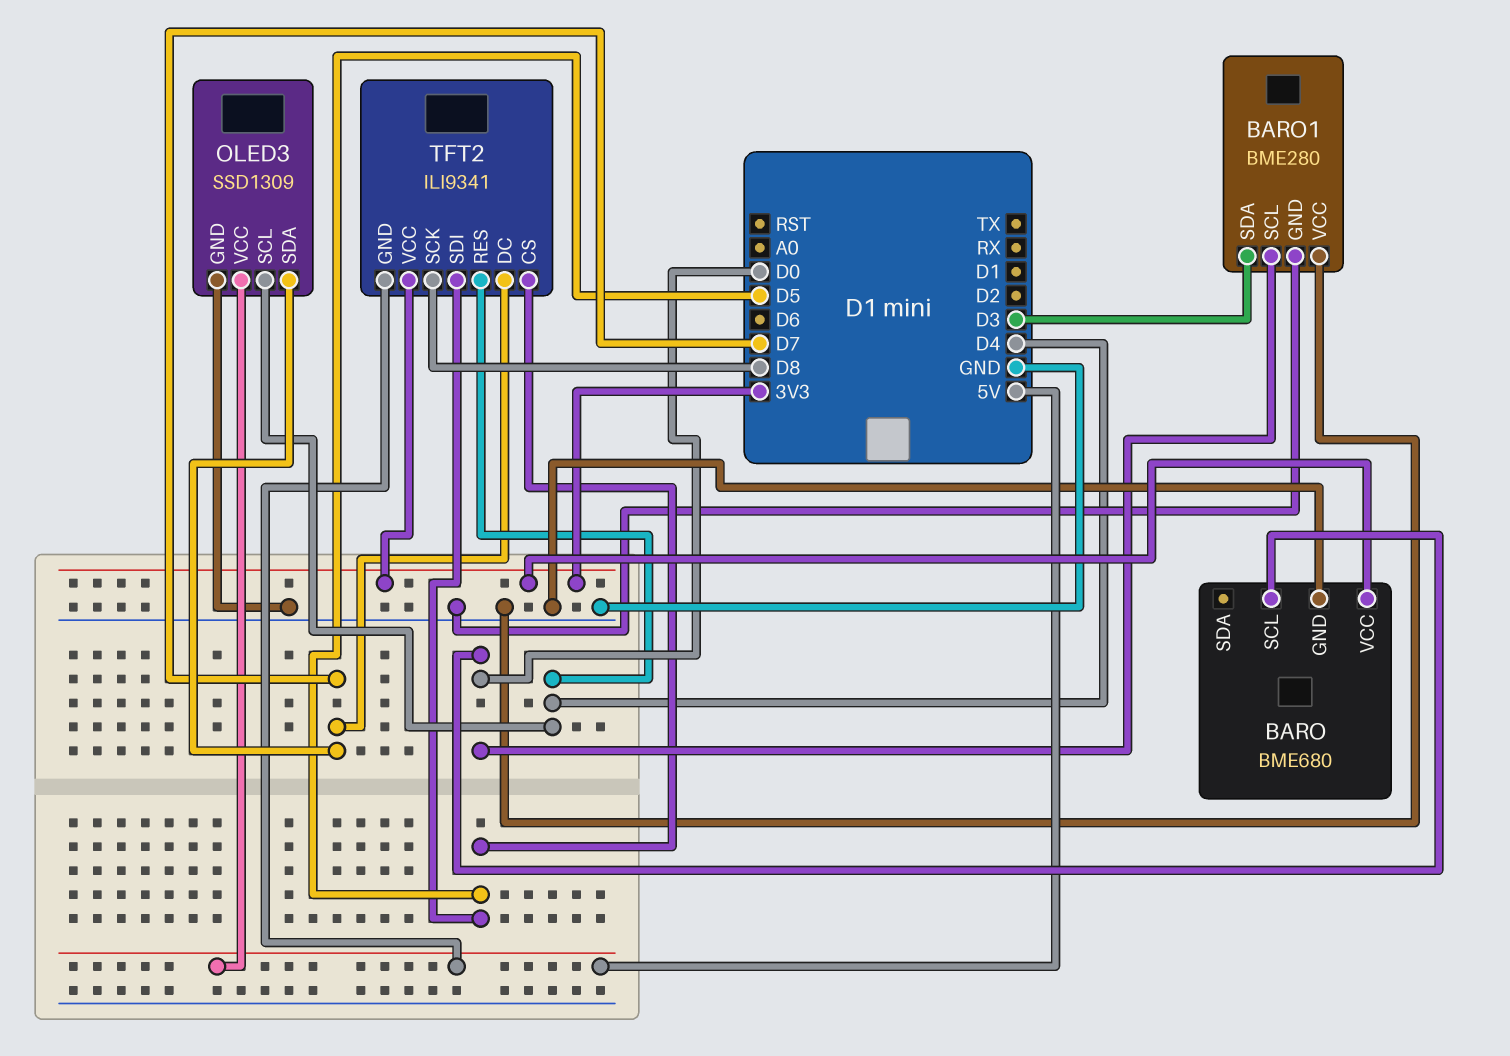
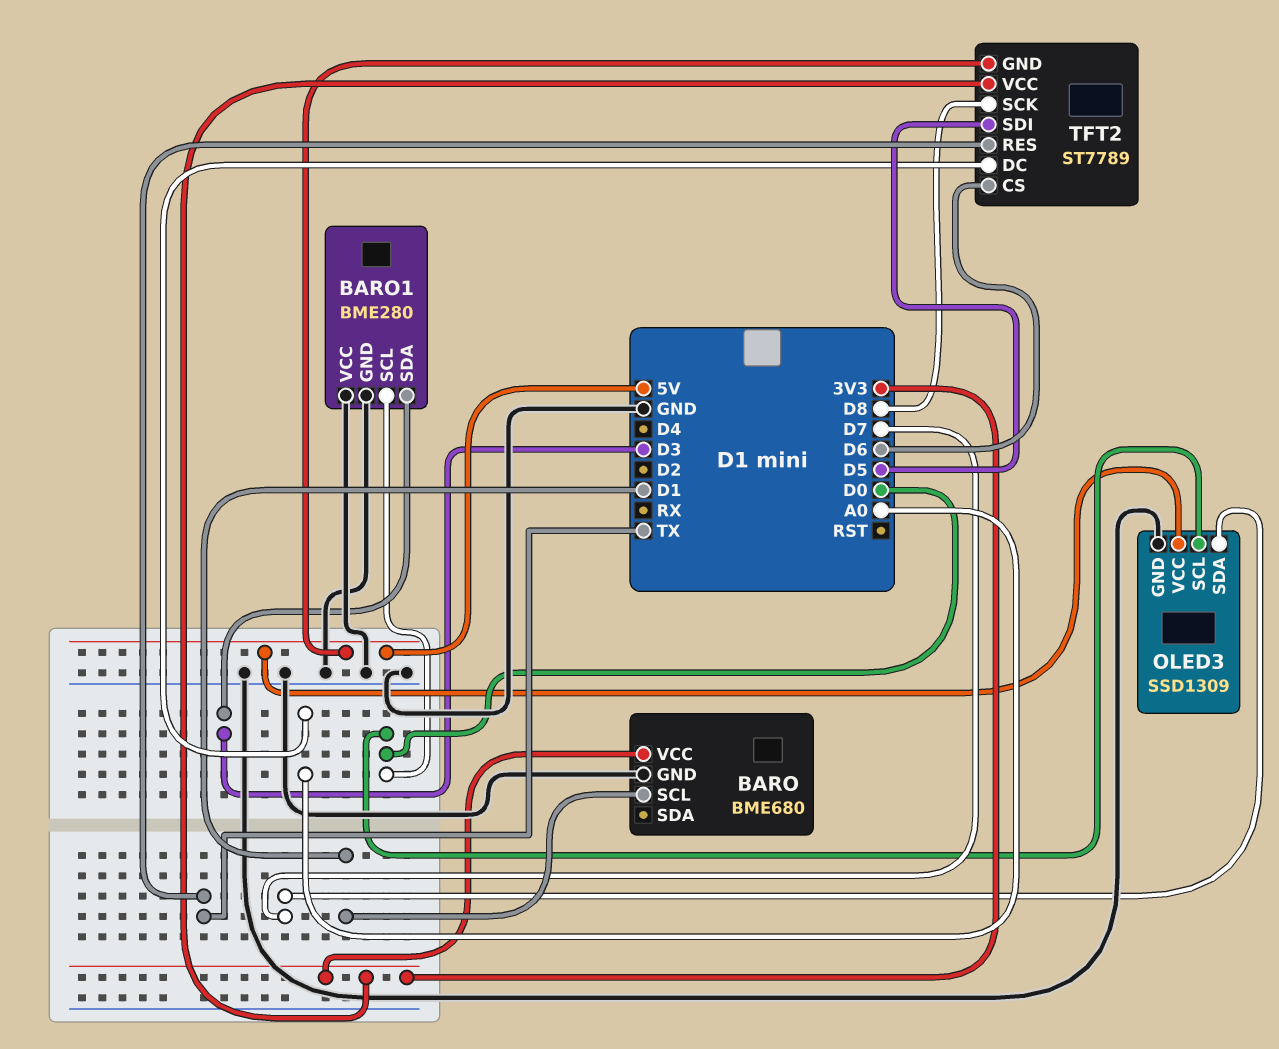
BARO pin SCL: D0 -> D1
OLED3 pin SCL: D4 -> D0
TFT2: ILI9341 -> ST7789
TFT2 pin CS: D5 -> D6
TFT2 pin DC: D7 -> A0
TFT2 pin RES: D4 -> TX

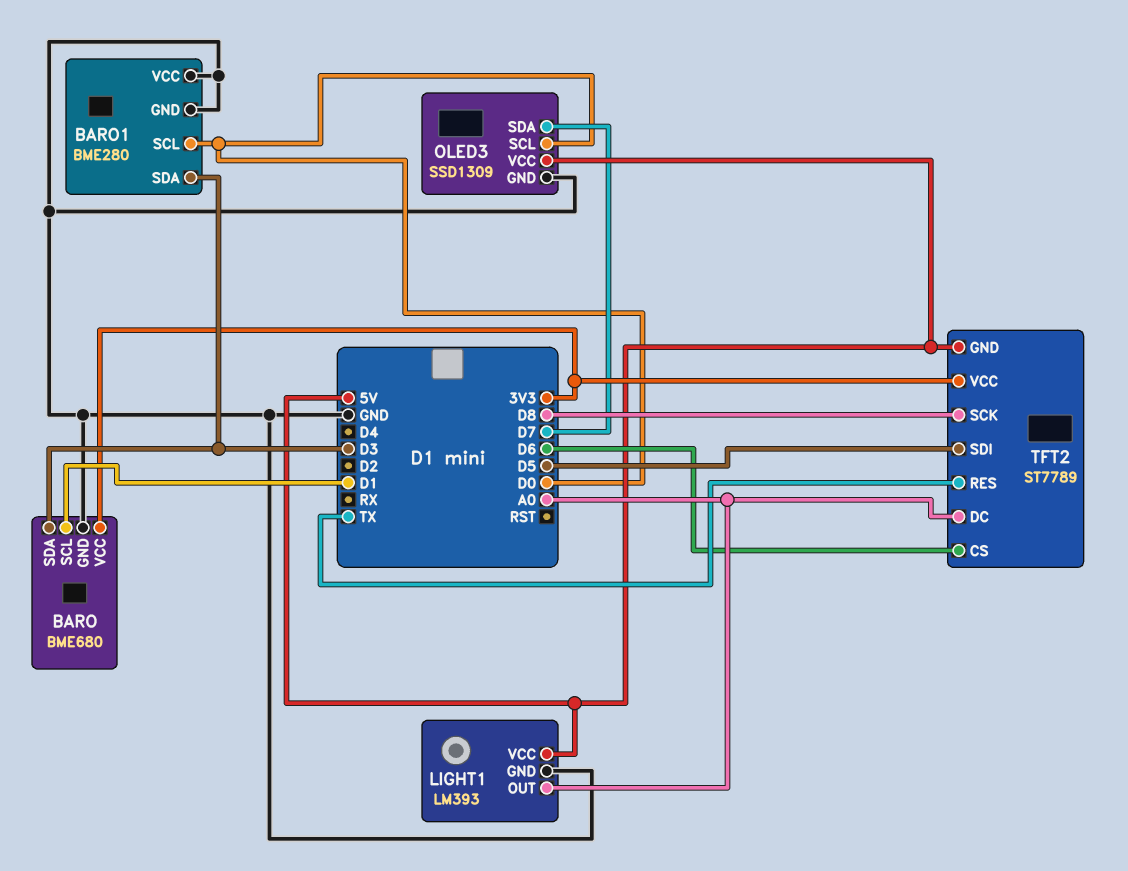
BARO pin SDA: none -> D3
LIGHT1: none -> LM393
LIGHT1 pin GND: none -> GND
LIGHT1 pin OUT: none -> A0
LIGHT1 pin VCC: none -> 5V

